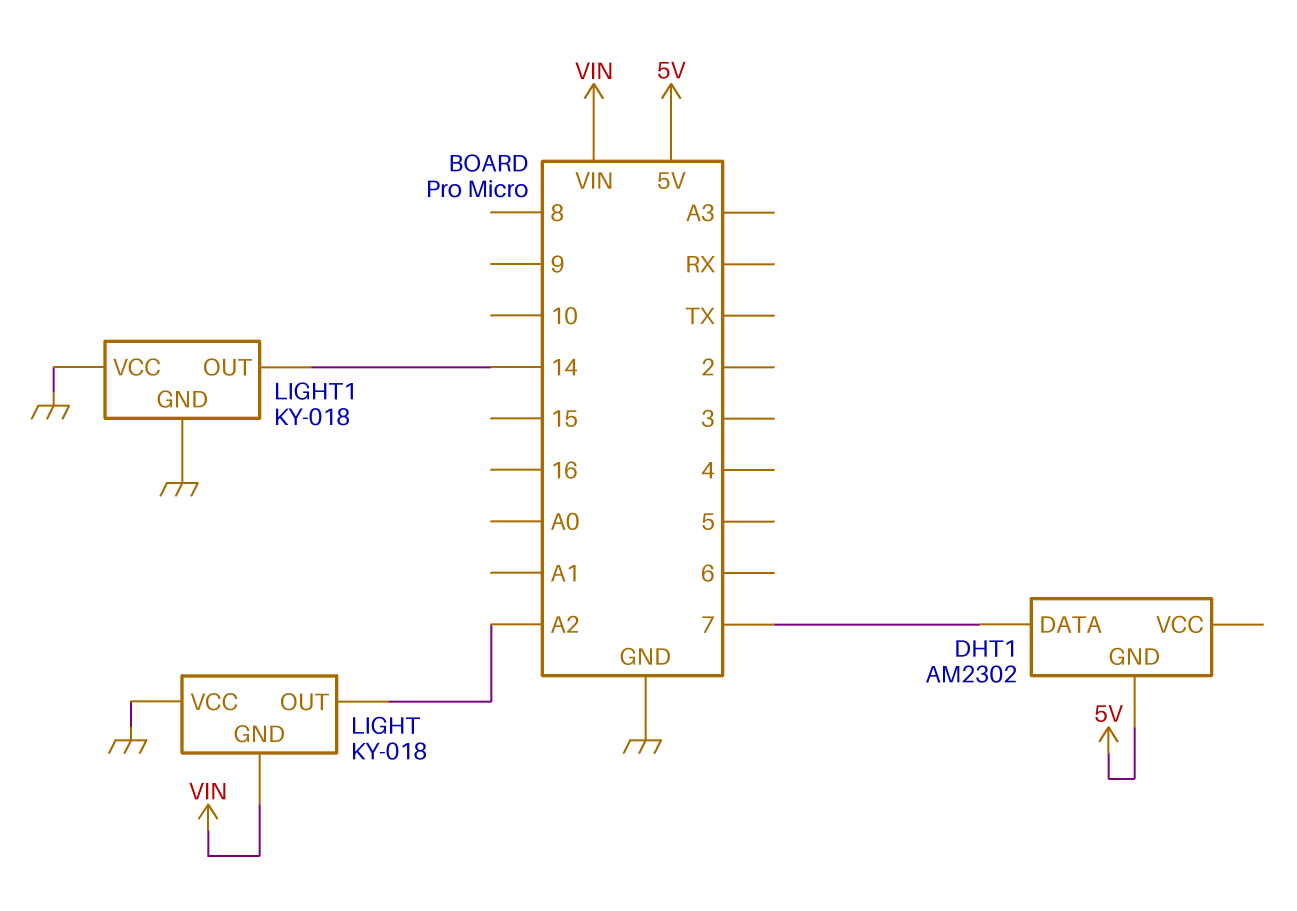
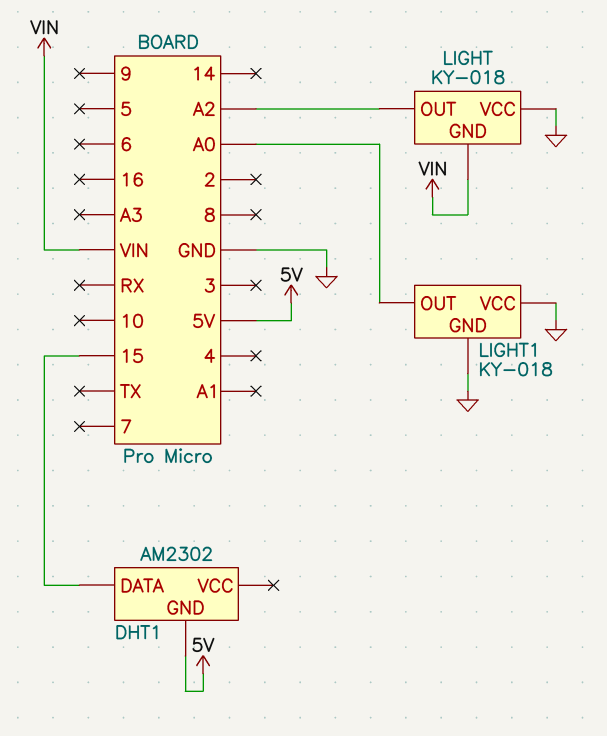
DHT1 pin DATA: 7 -> 15
LIGHT1 pin OUT: 14 -> A0

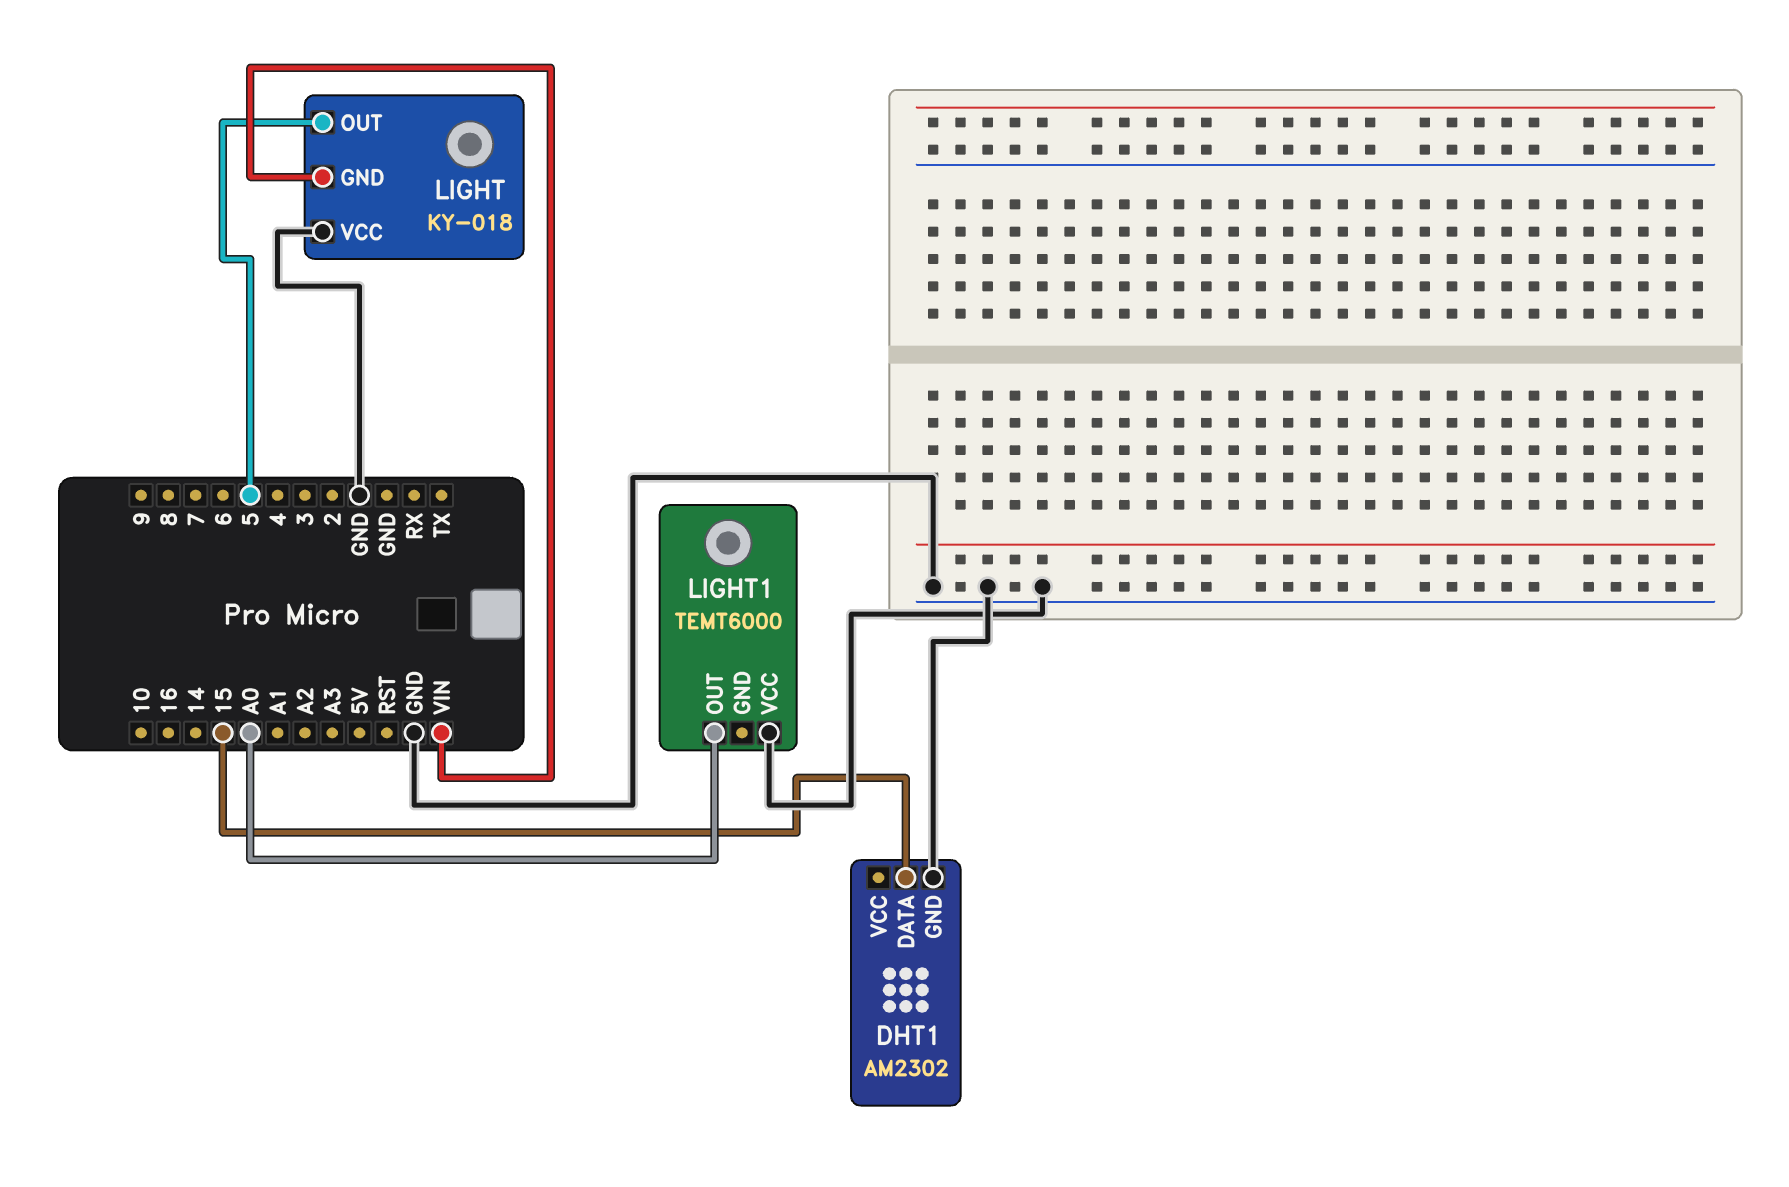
DHT1 pin GND: 5V -> GND
LIGHT pin OUT: A2 -> 5
LIGHT1: KY-018 -> TEMT6000
LIGHT1 pin GND: GND -> none

